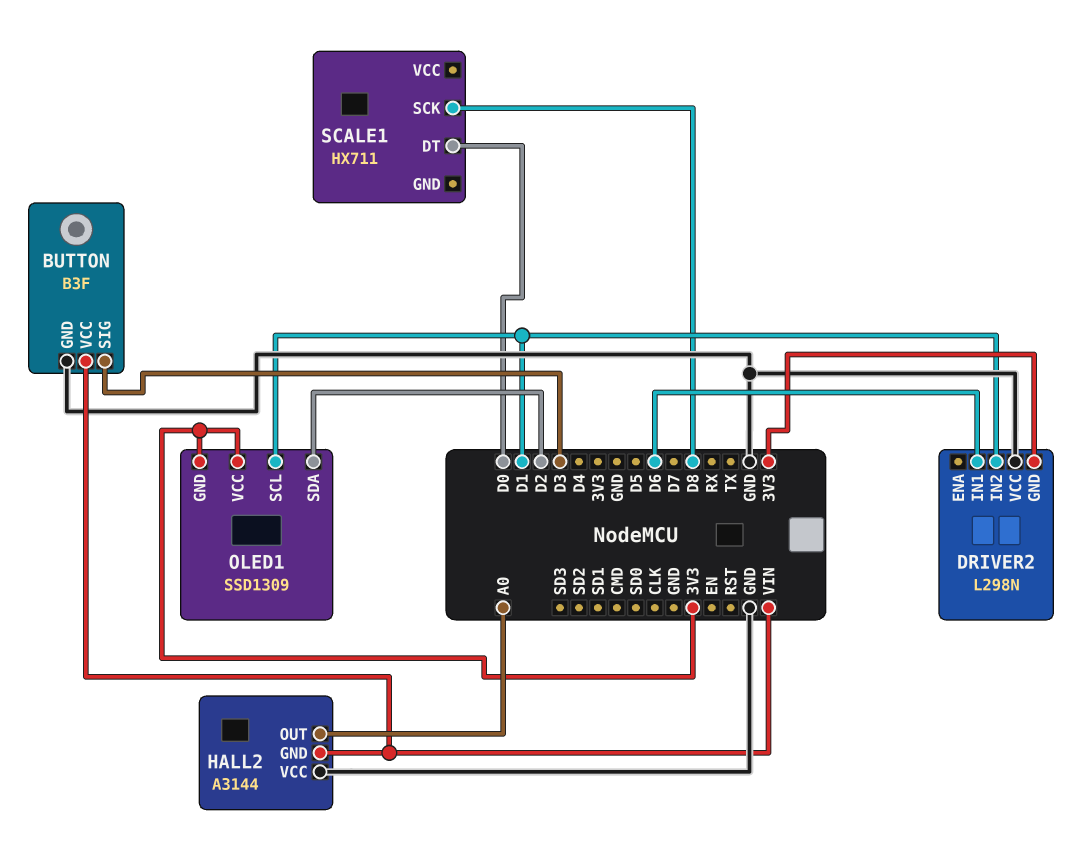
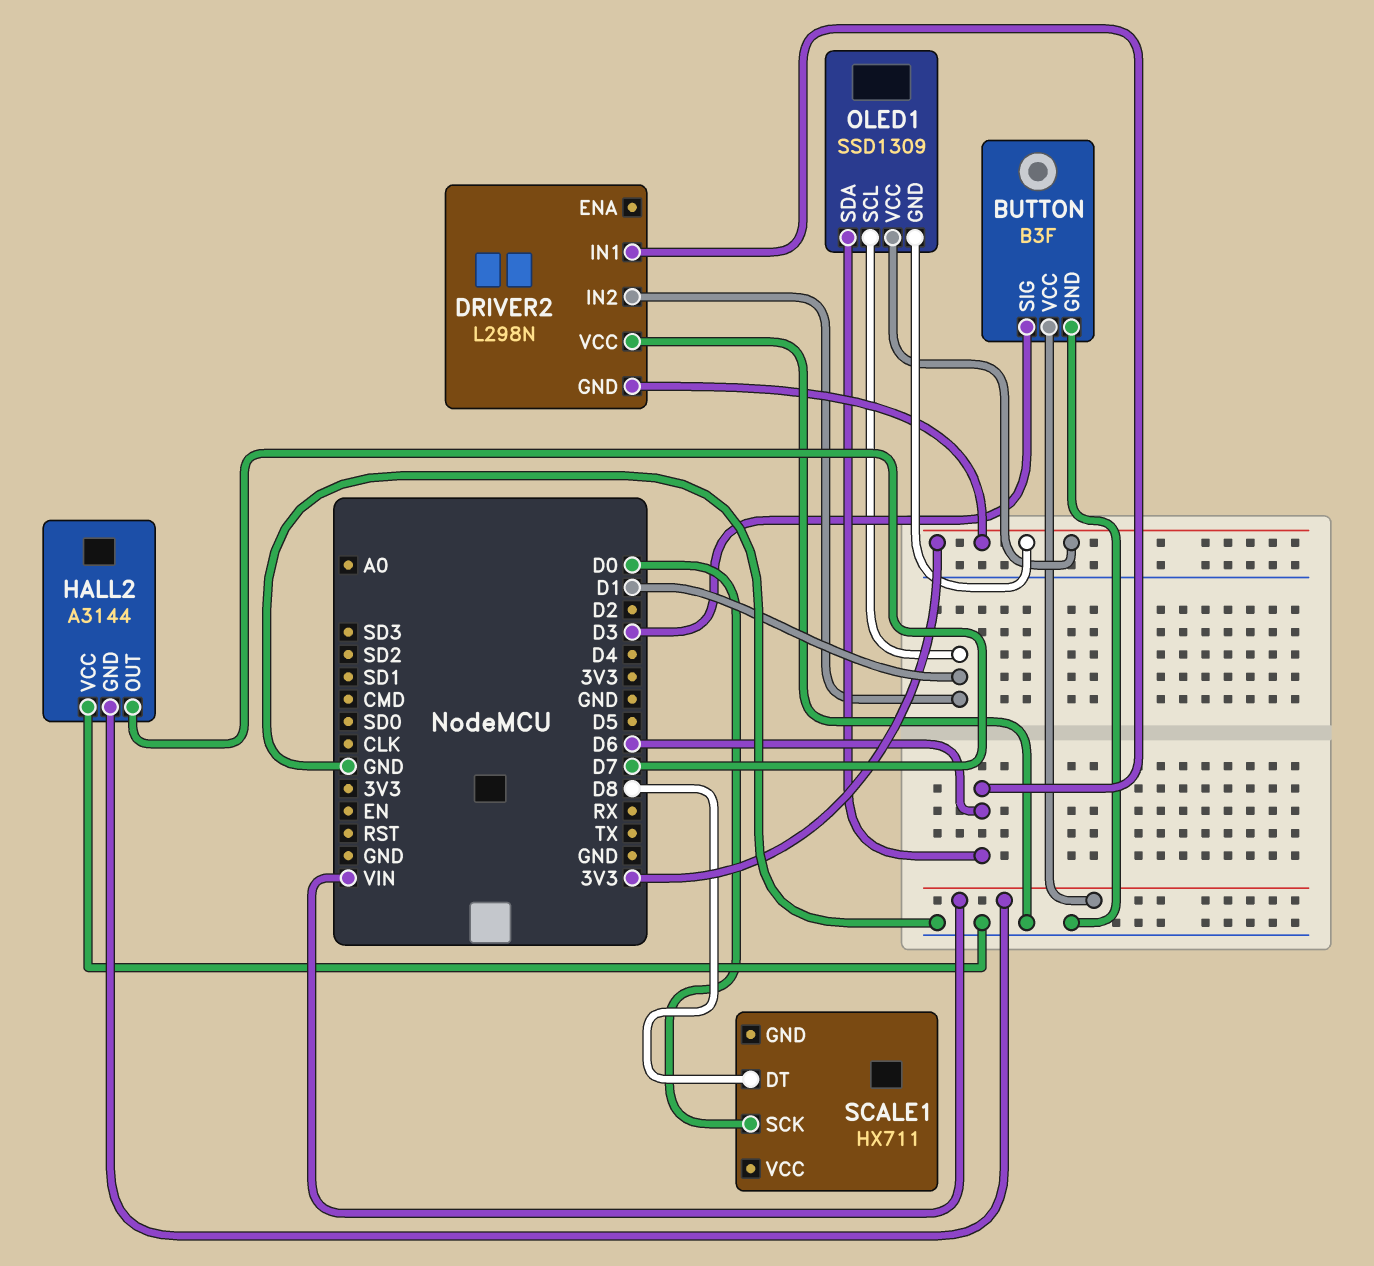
HALL2 pin OUT: A0 -> D7
OLED1 pin SDA: D2 -> D6
SCALE1 pin DT: D0 -> D8
SCALE1 pin SCK: D8 -> D0

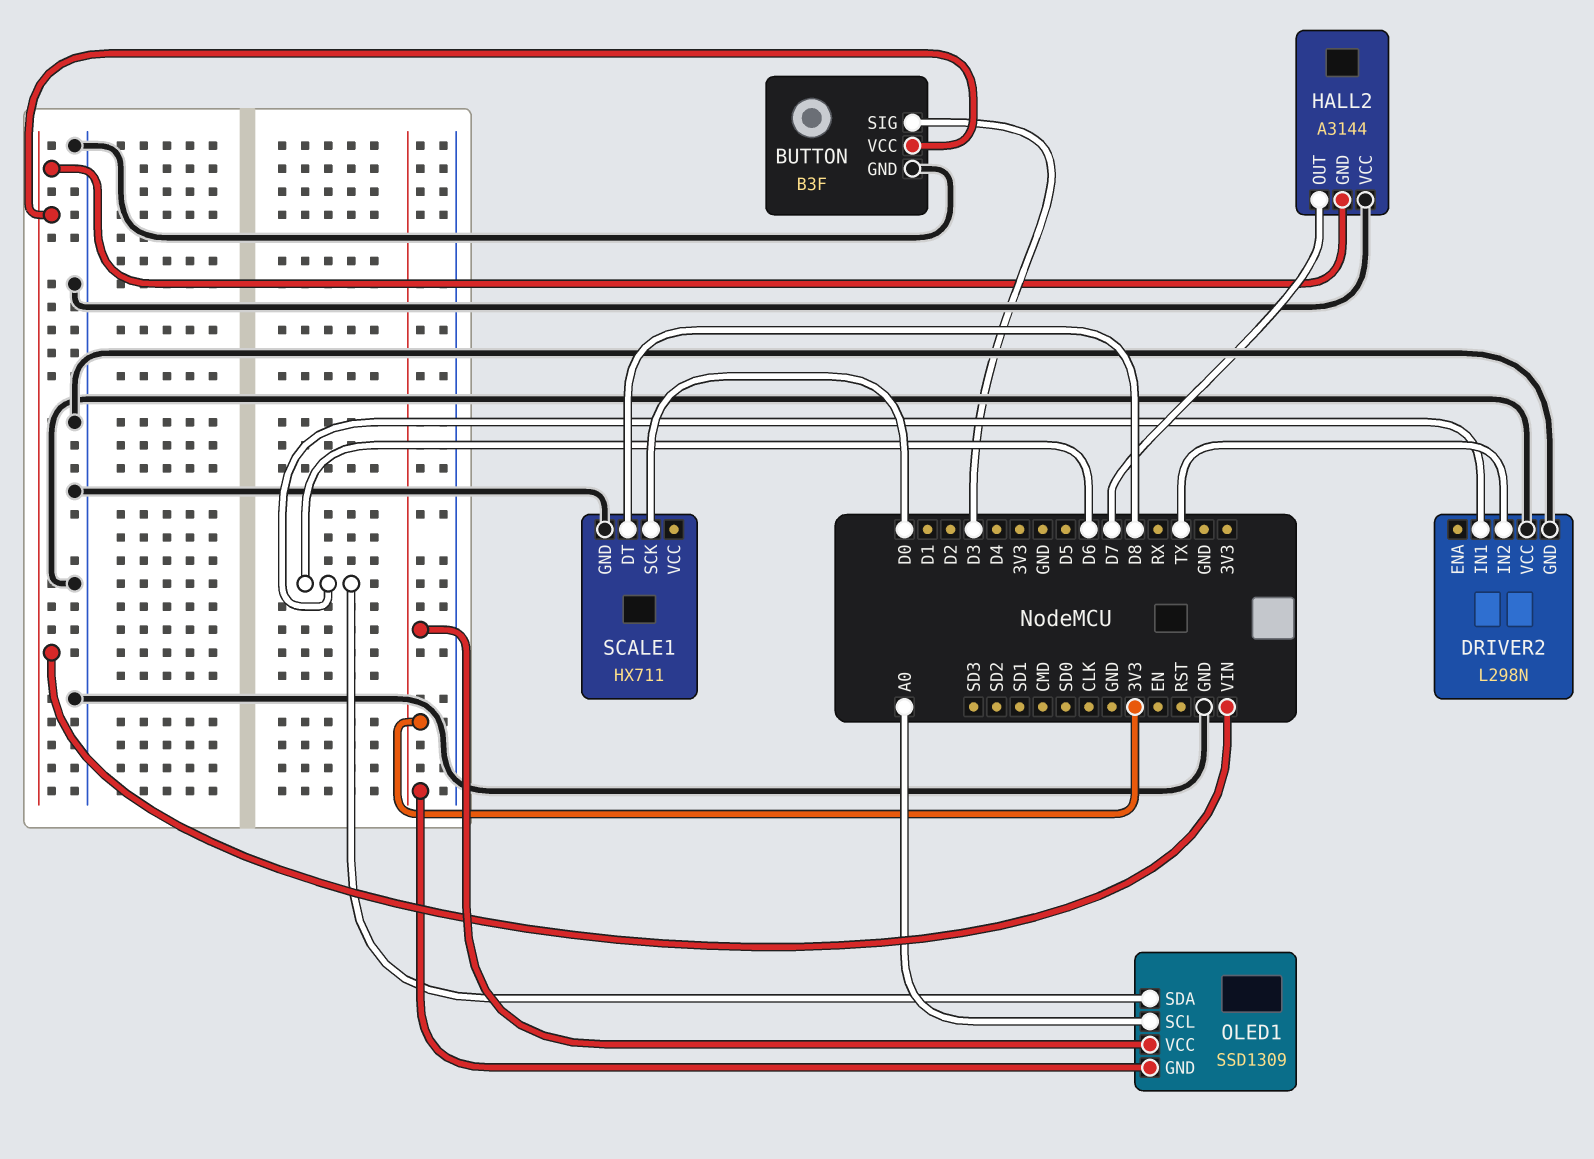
DRIVER2 pin GND: 3V3 -> GND
DRIVER2 pin IN2: D1 -> TX
OLED1 pin SCL: D1 -> A0
SCALE1 pin GND: none -> GND

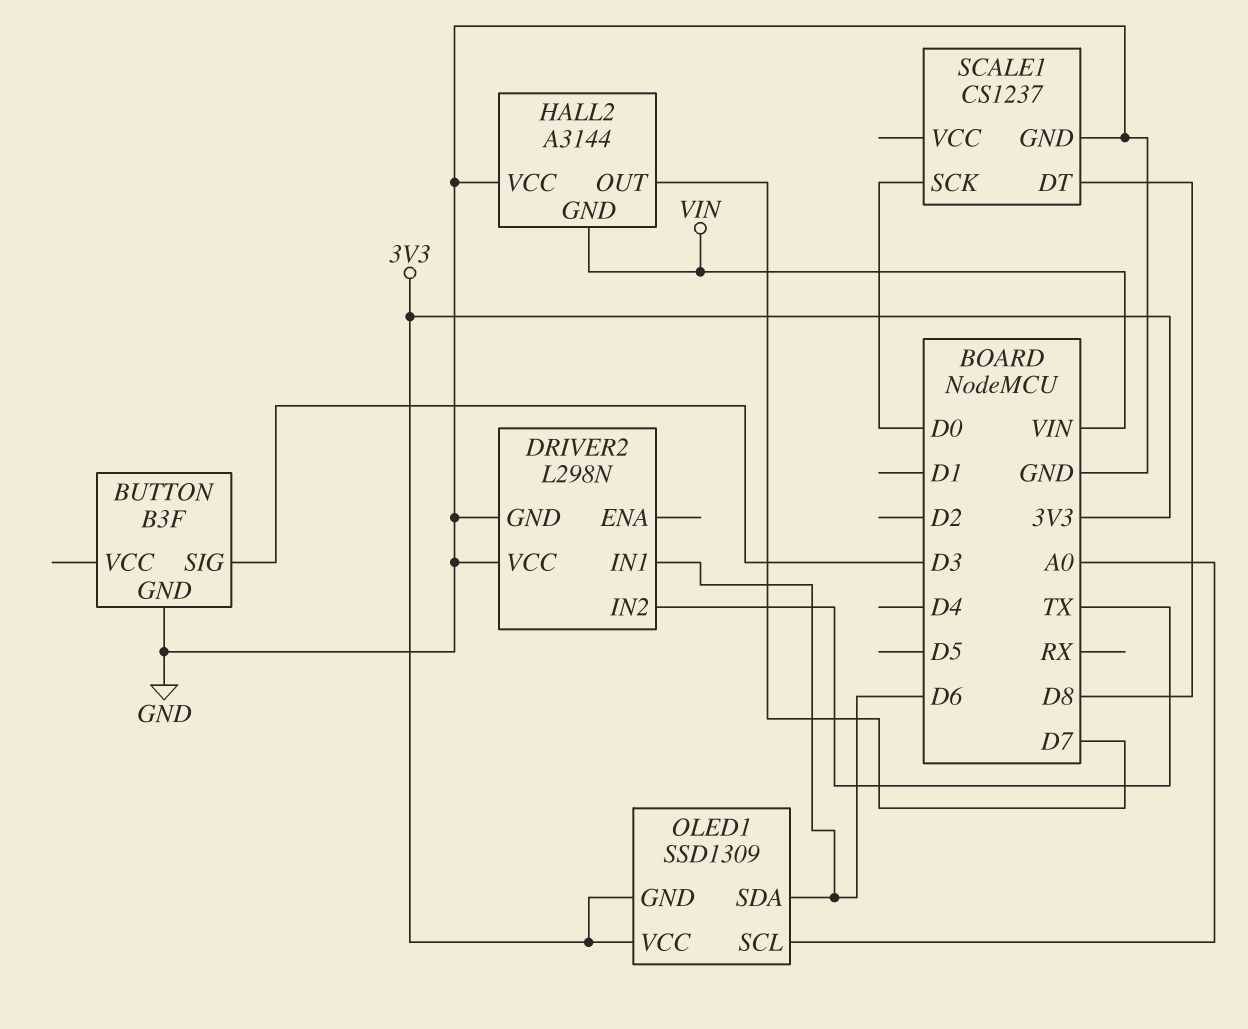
BUTTON pin VCC: VIN -> none
SCALE1: HX711 -> CS1237

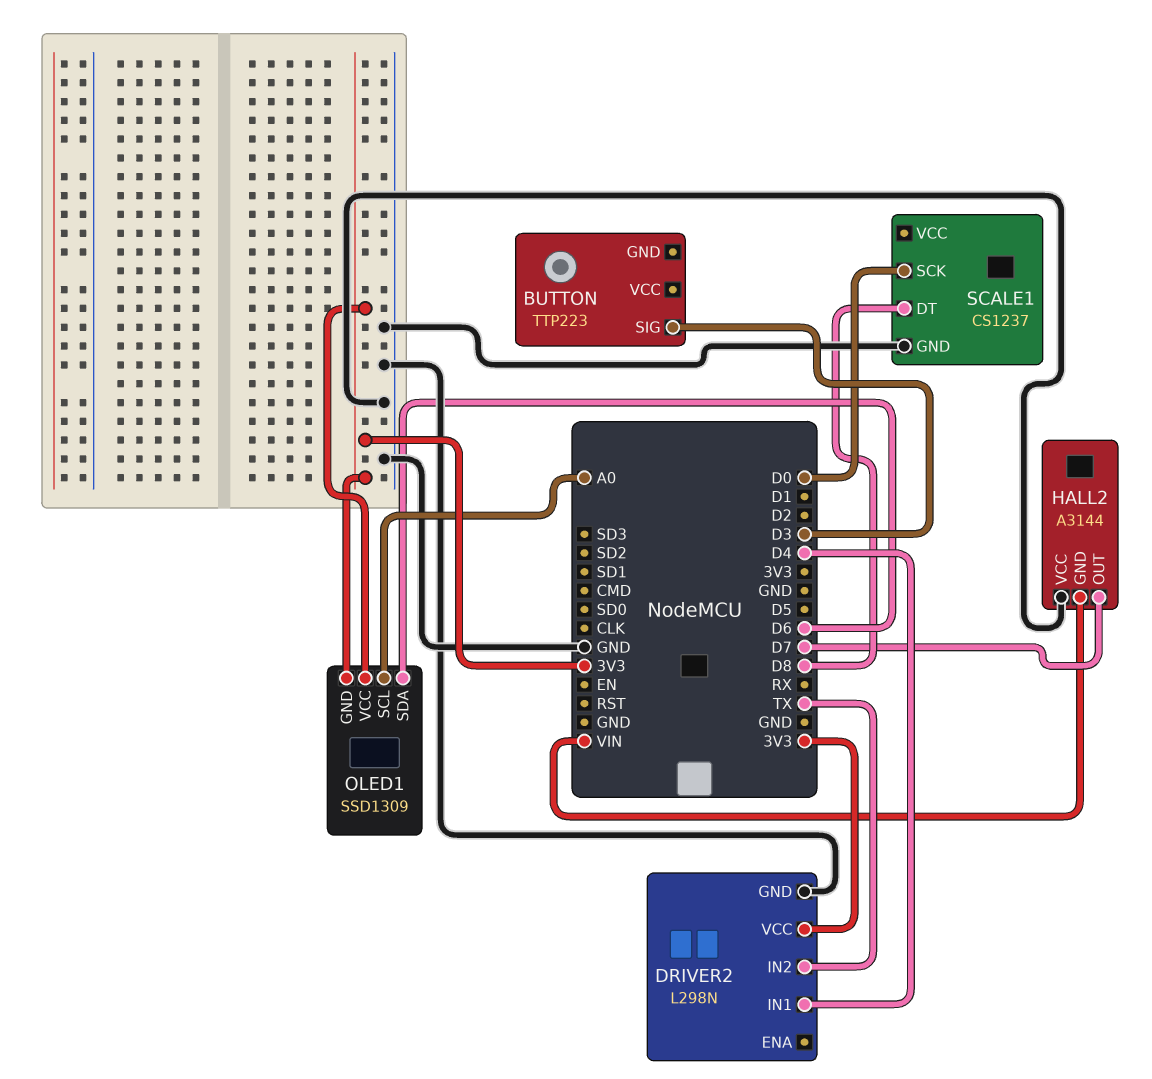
BUTTON: B3F -> TTP223
BUTTON pin GND: GND -> none
DRIVER2 pin IN1: D6 -> D4
DRIVER2 pin VCC: GND -> 3V3

